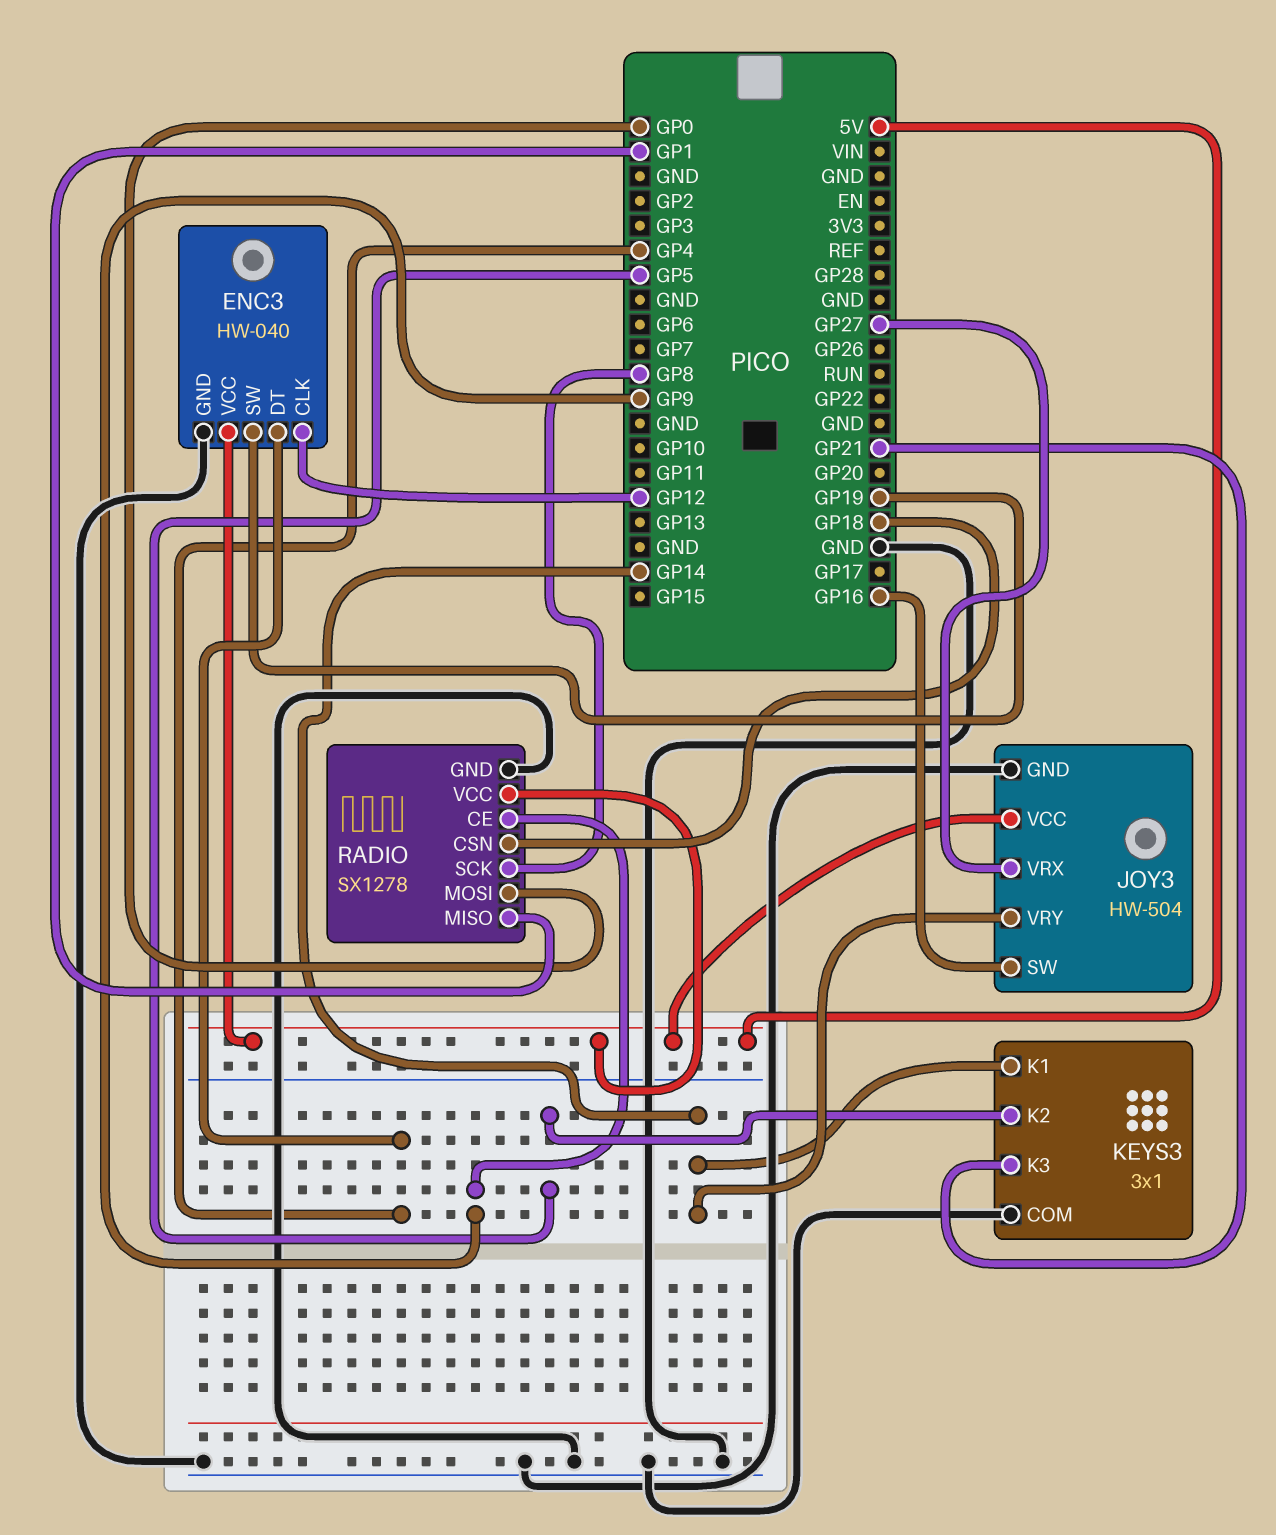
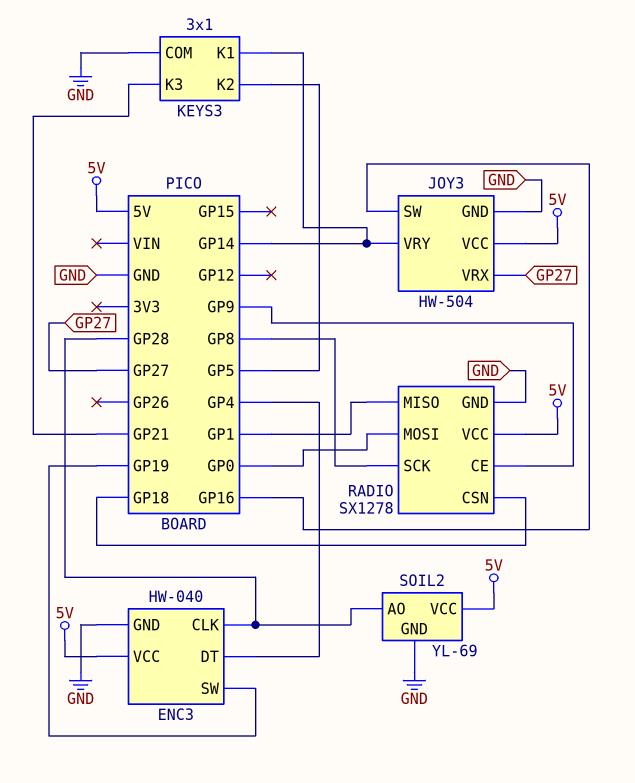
ENC3 pin CLK: GP12 -> GP28
SOIL2: none -> YL-69
SOIL2 pin AO: none -> GP28
SOIL2 pin GND: none -> GND
SOIL2 pin VCC: none -> 5V

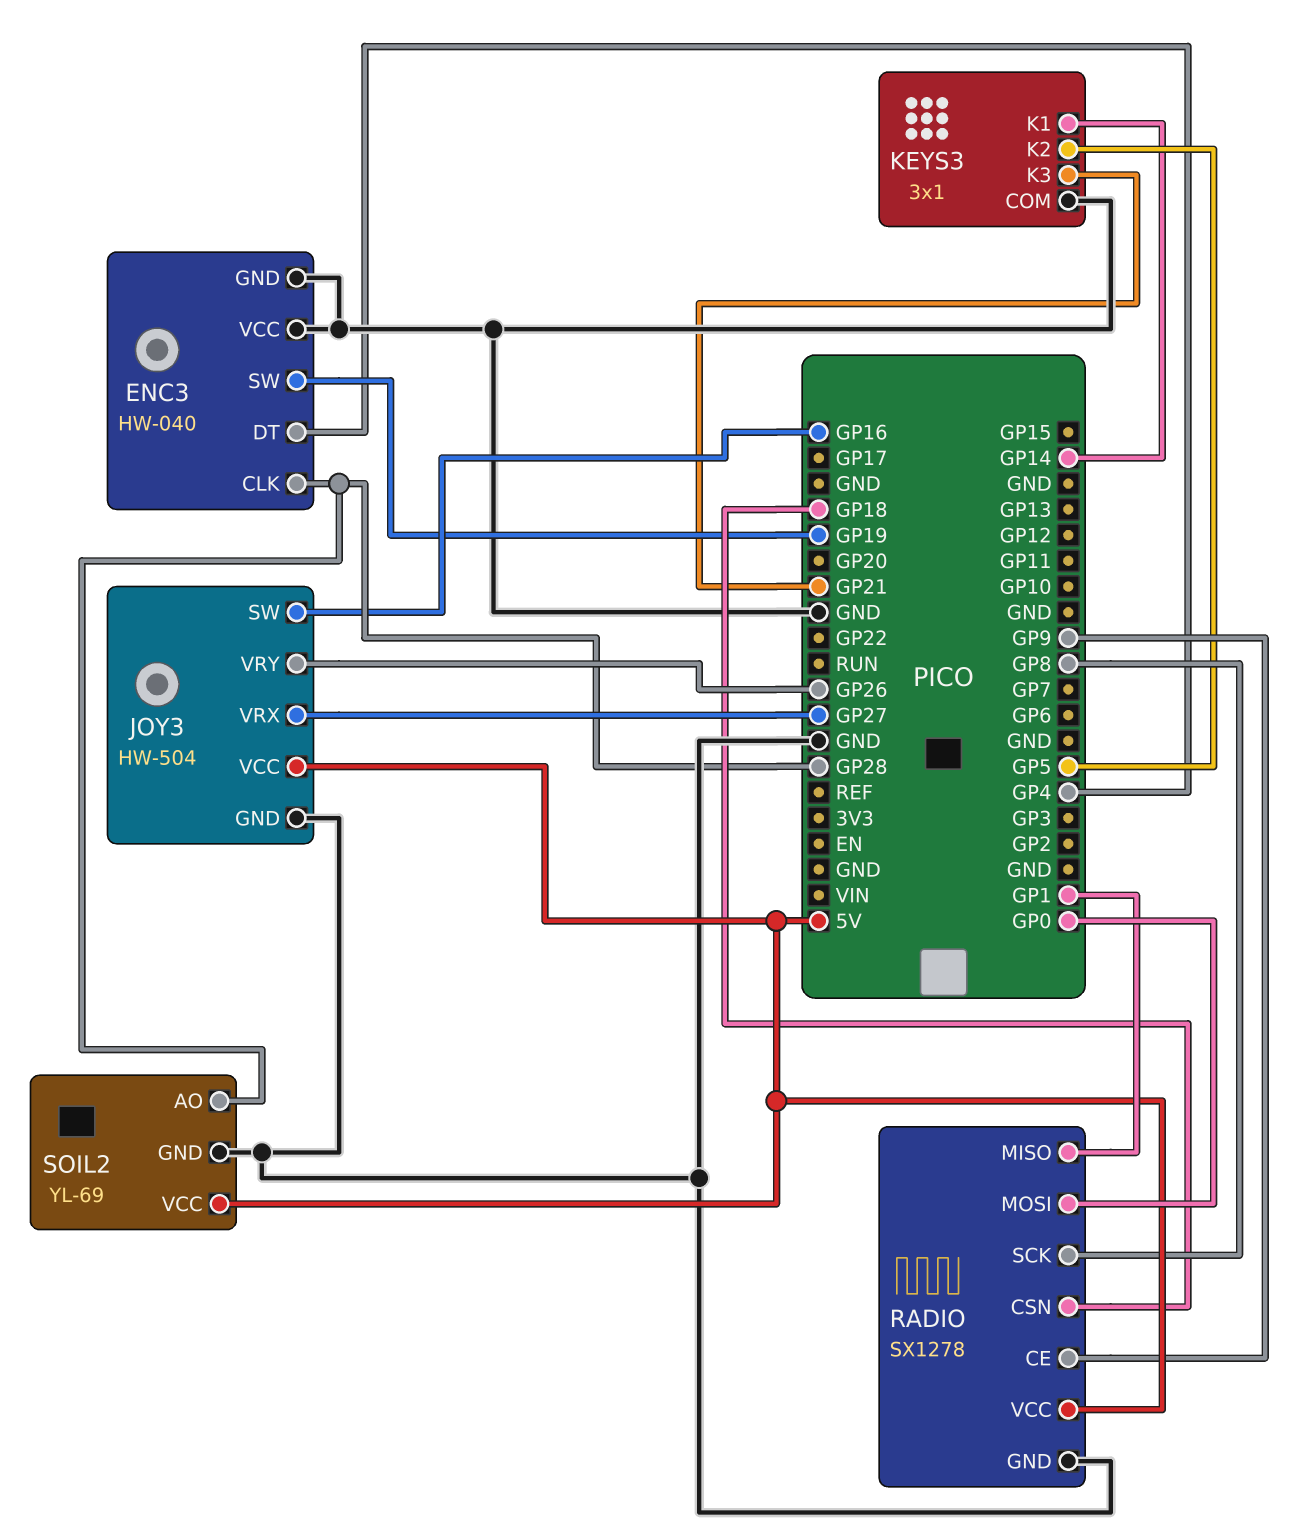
ENC3 pin VCC: 5V -> GND
JOY3 pin VRY: GP14 -> GP26

